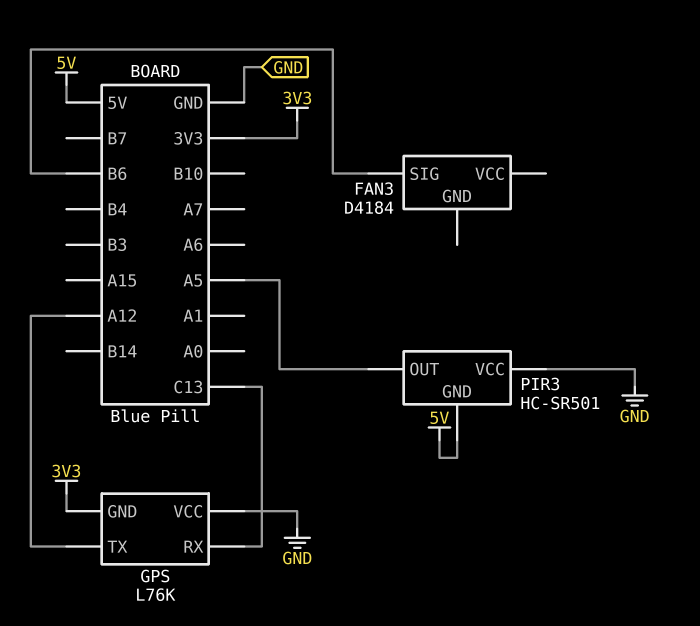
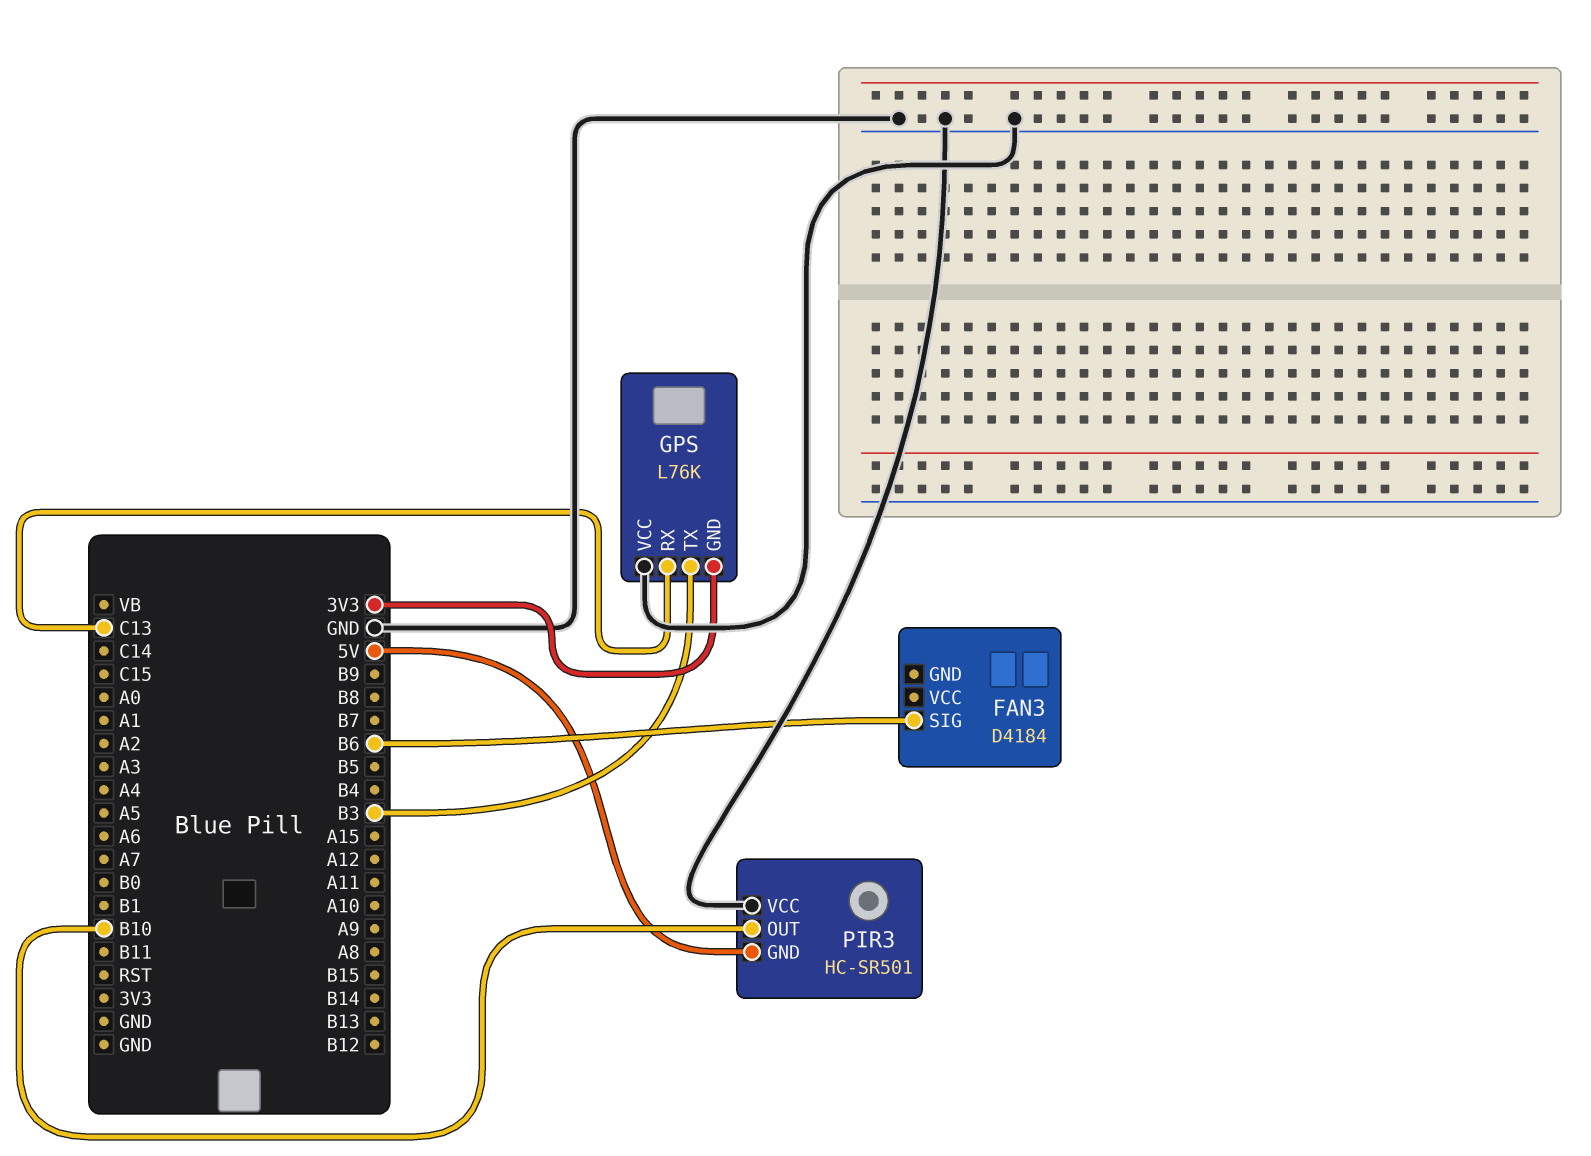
GPS pin TX: A12 -> B3
PIR3 pin OUT: A5 -> B10

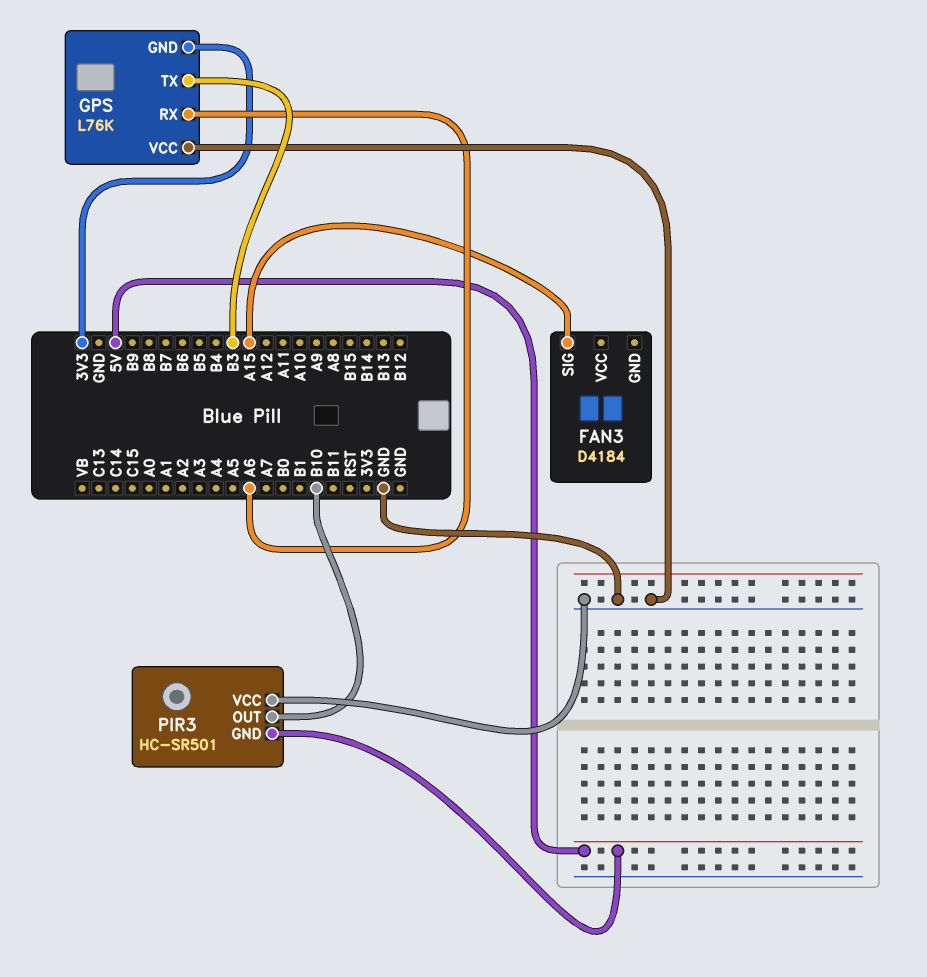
FAN3 pin SIG: B6 -> A15
GPS pin RX: C13 -> A6

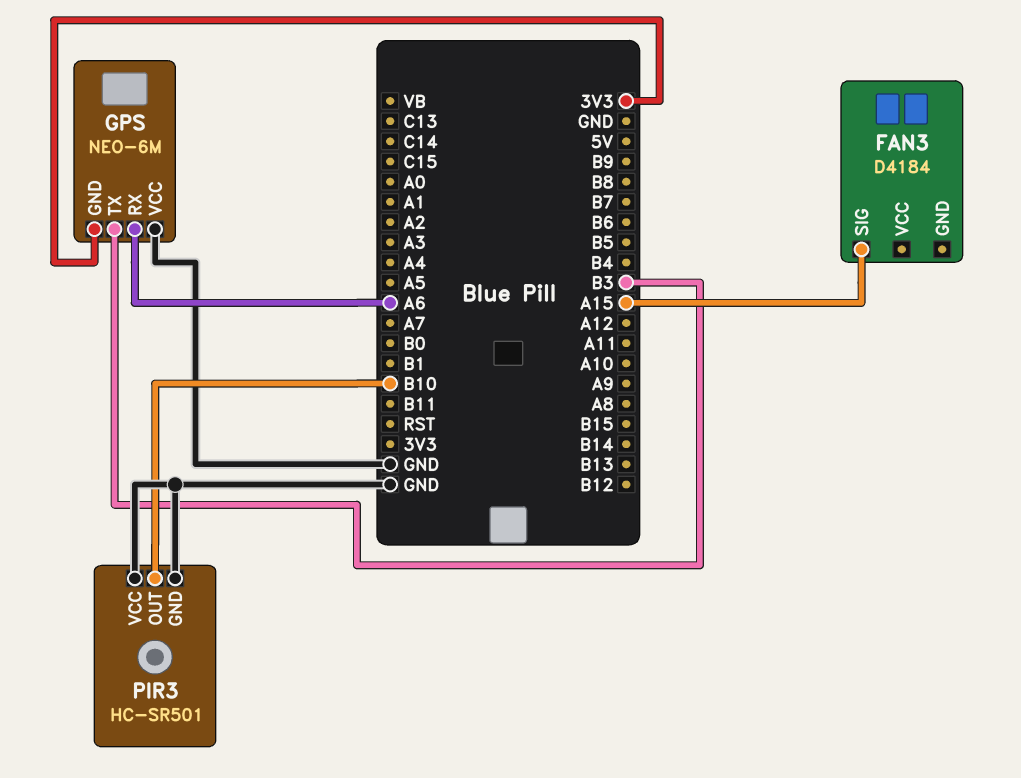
GPS: L76K -> NEO-6M
PIR3 pin GND: 5V -> GND

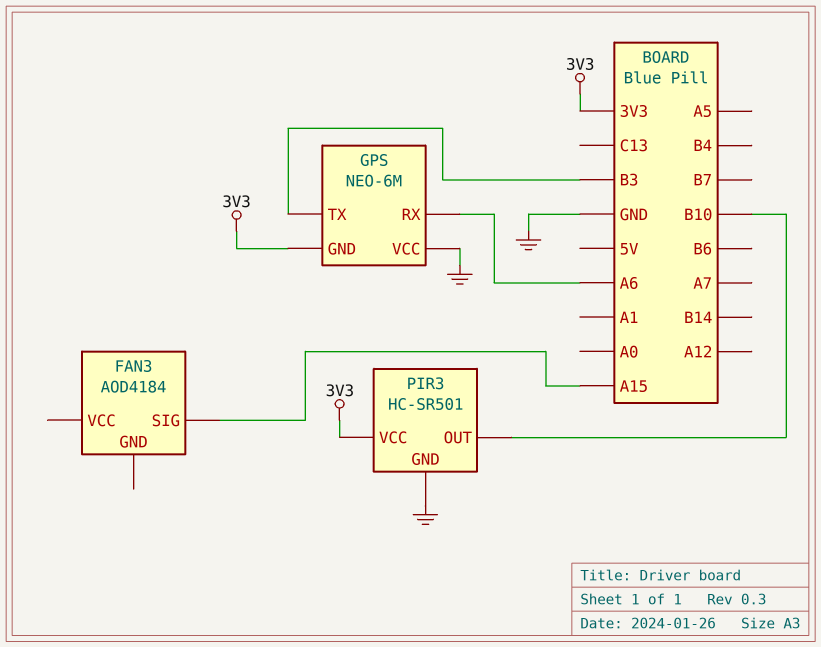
FAN3: D4184 -> AOD4184
PIR3 pin VCC: GND -> 3V3

